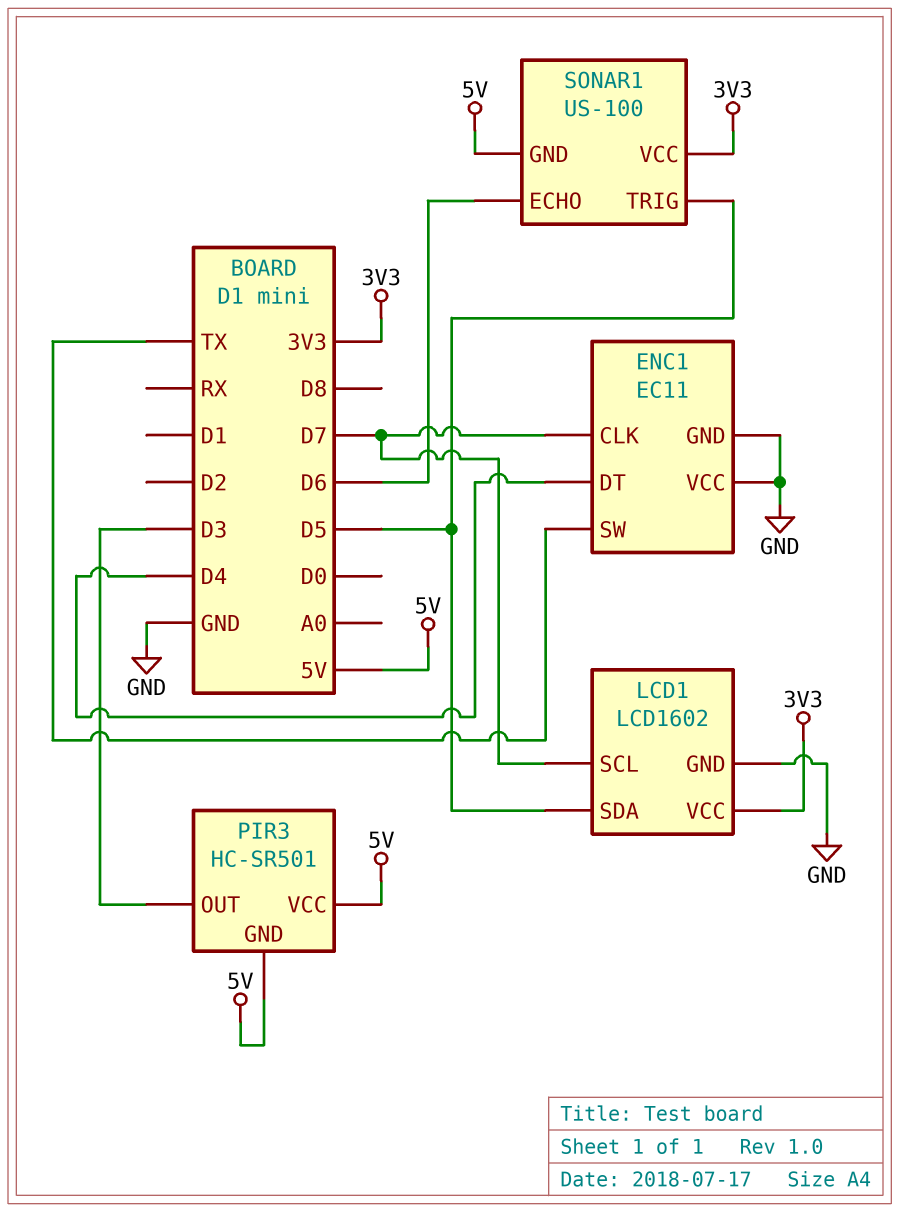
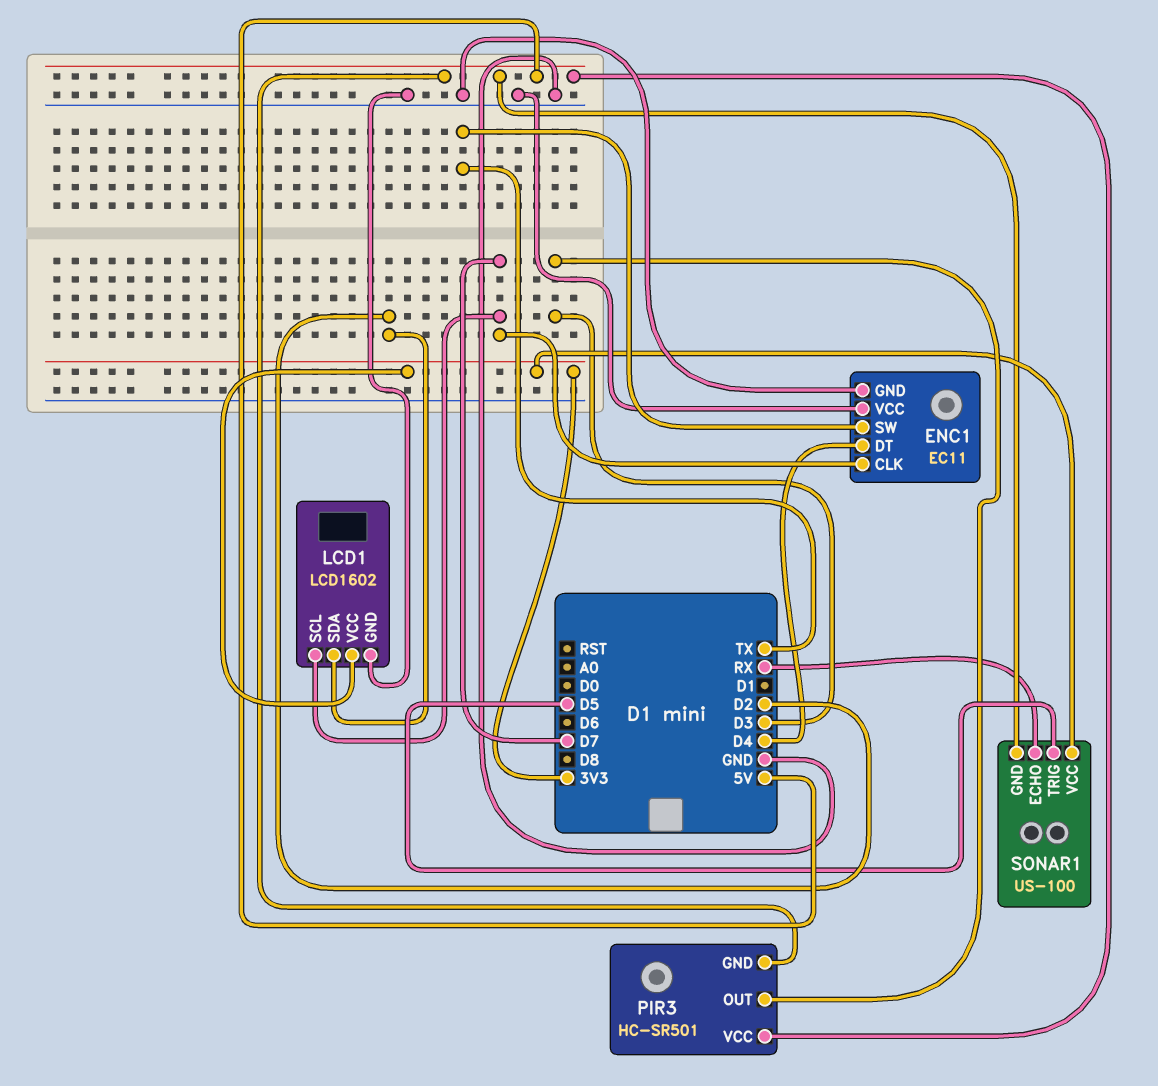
LCD1 pin SDA: D5 -> D2
SONAR1 pin ECHO: D6 -> RX

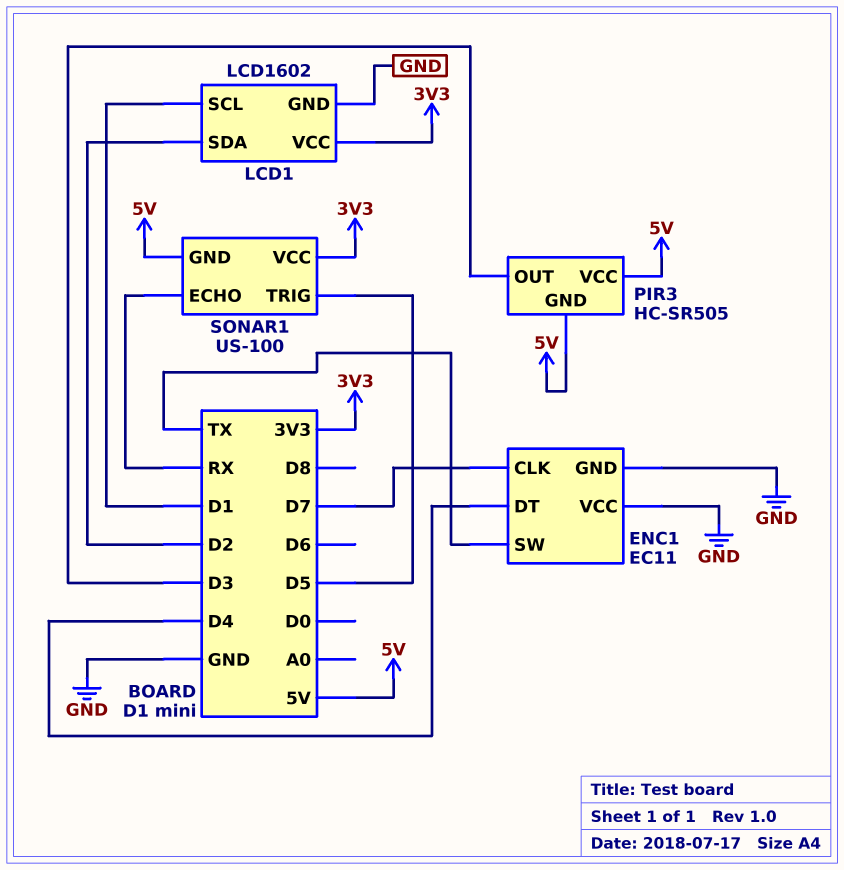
LCD1 pin SCL: D7 -> D1
PIR3: HC-SR501 -> HC-SR505

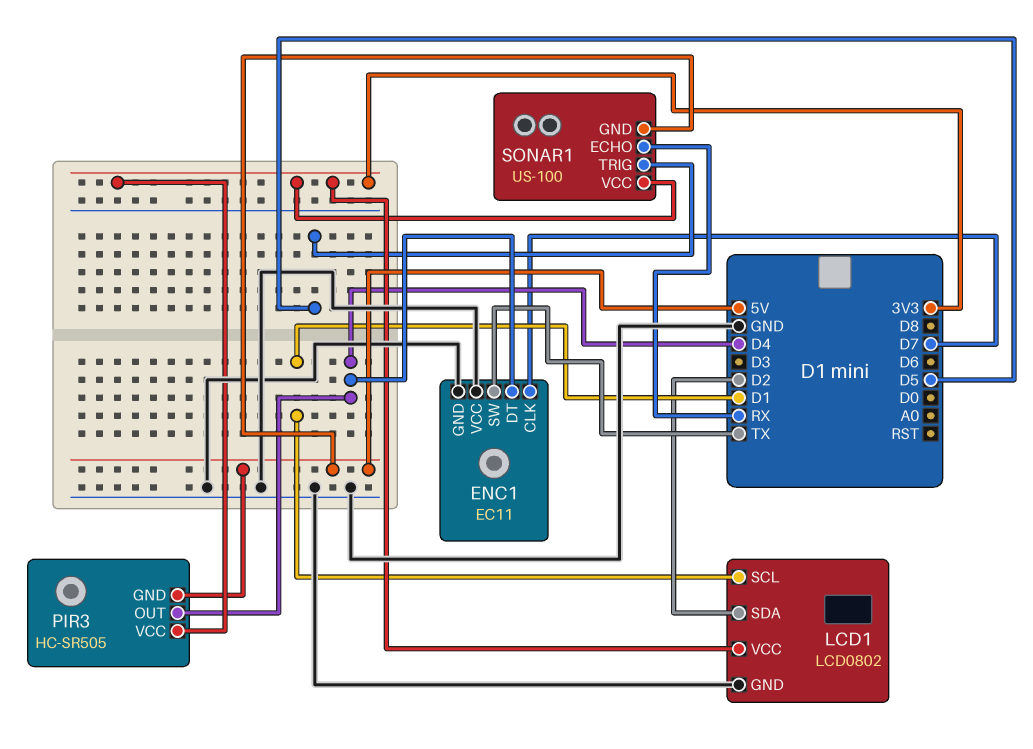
LCD1: LCD1602 -> LCD0802
PIR3 pin OUT: D3 -> D4
PIR3 pin VCC: 5V -> 3V3

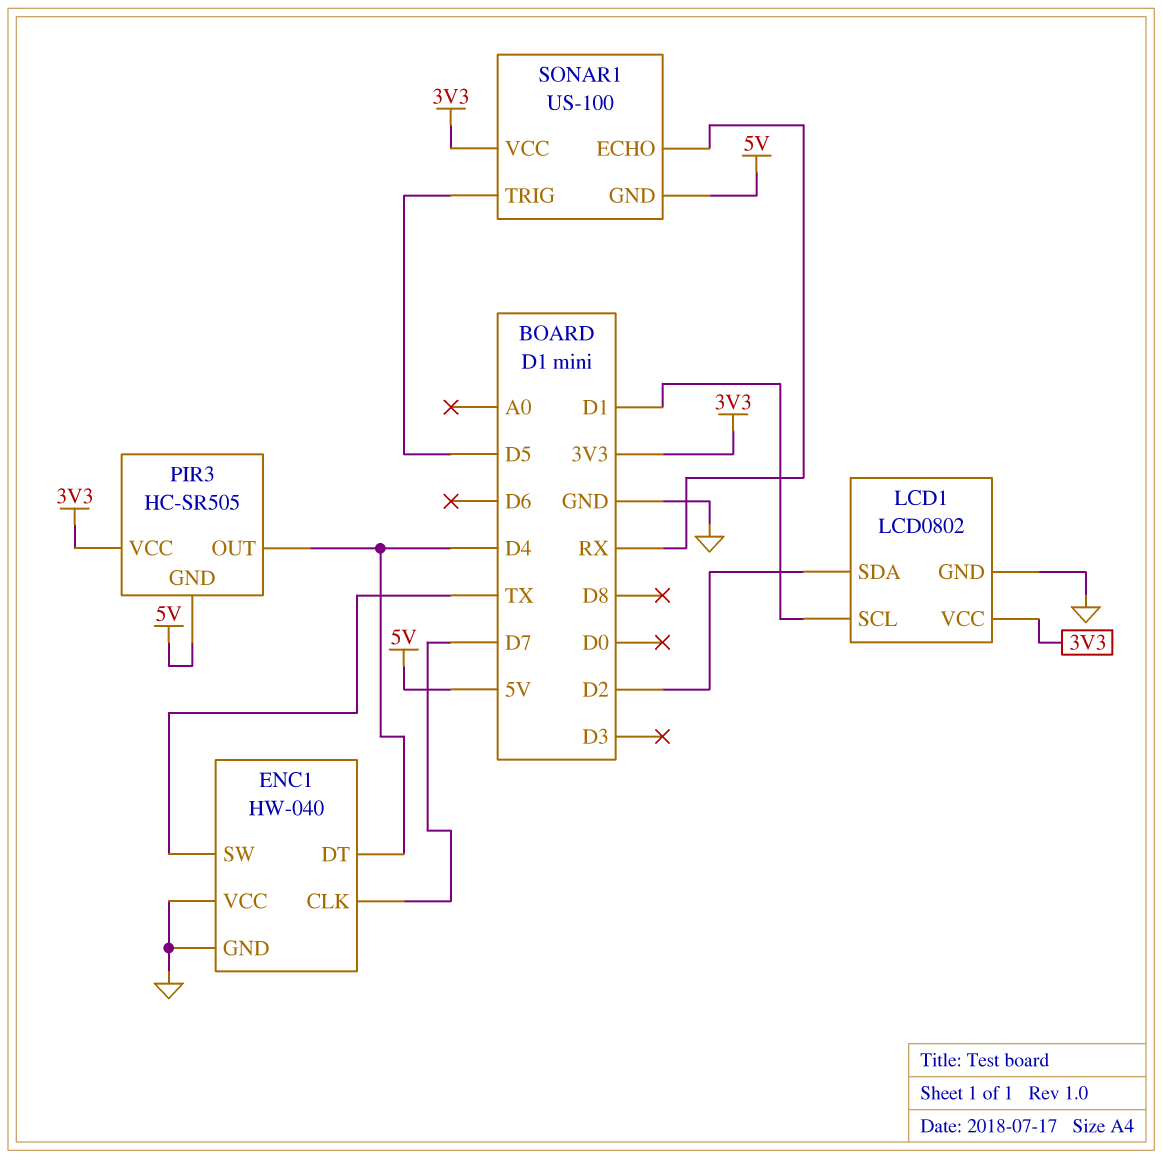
ENC1: EC11 -> HW-040

